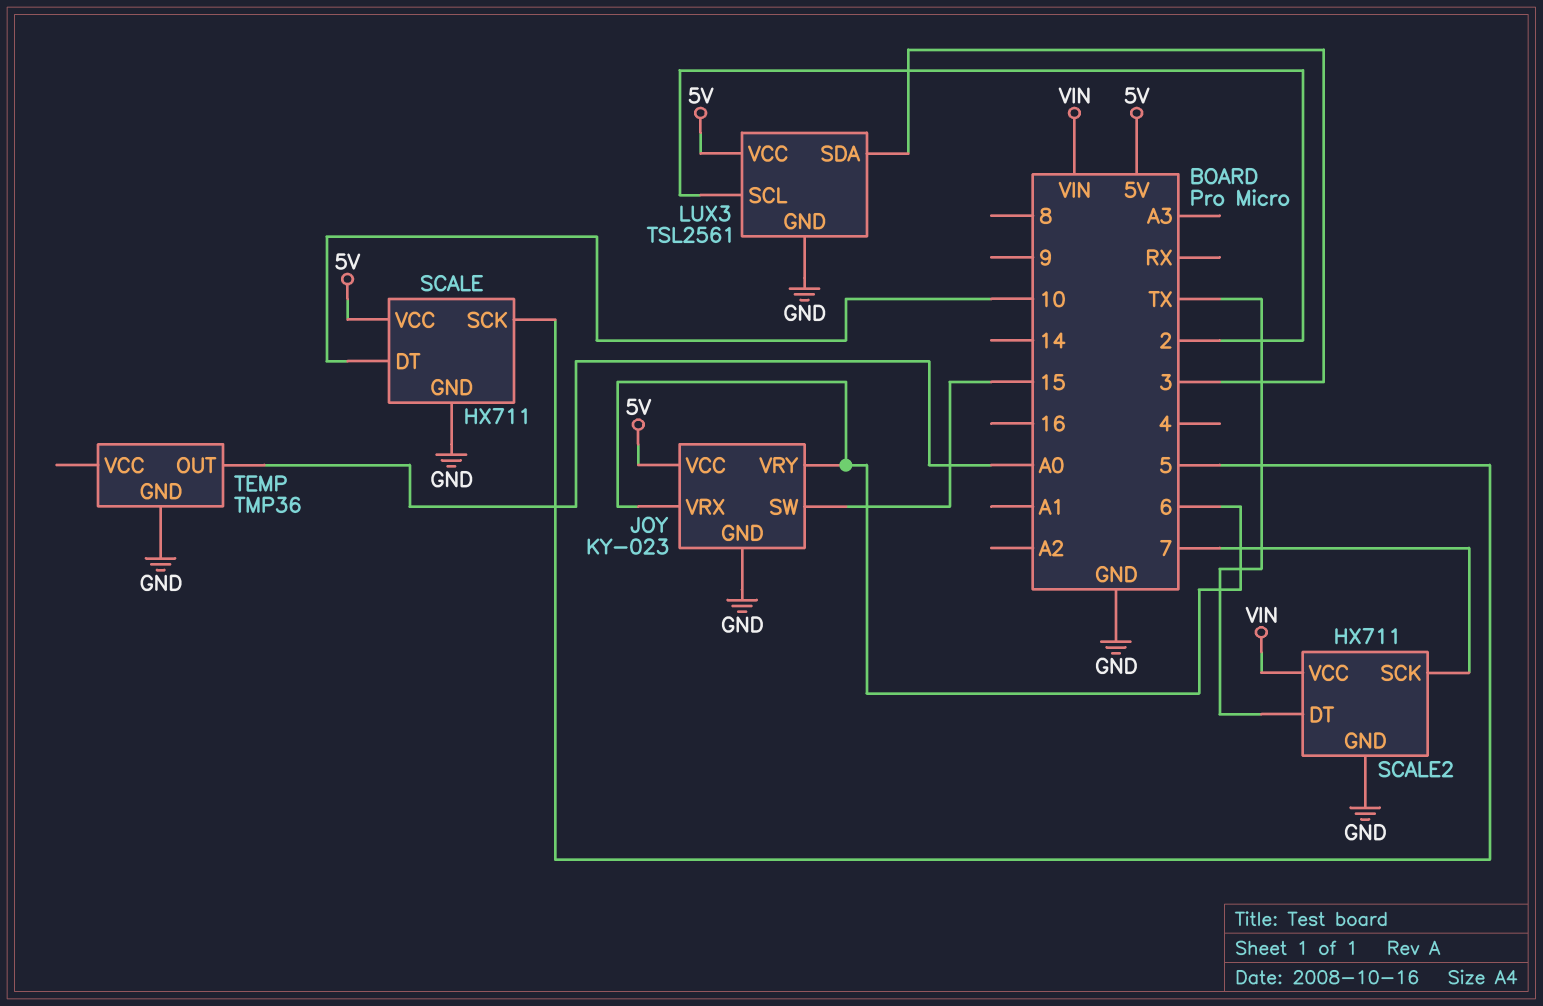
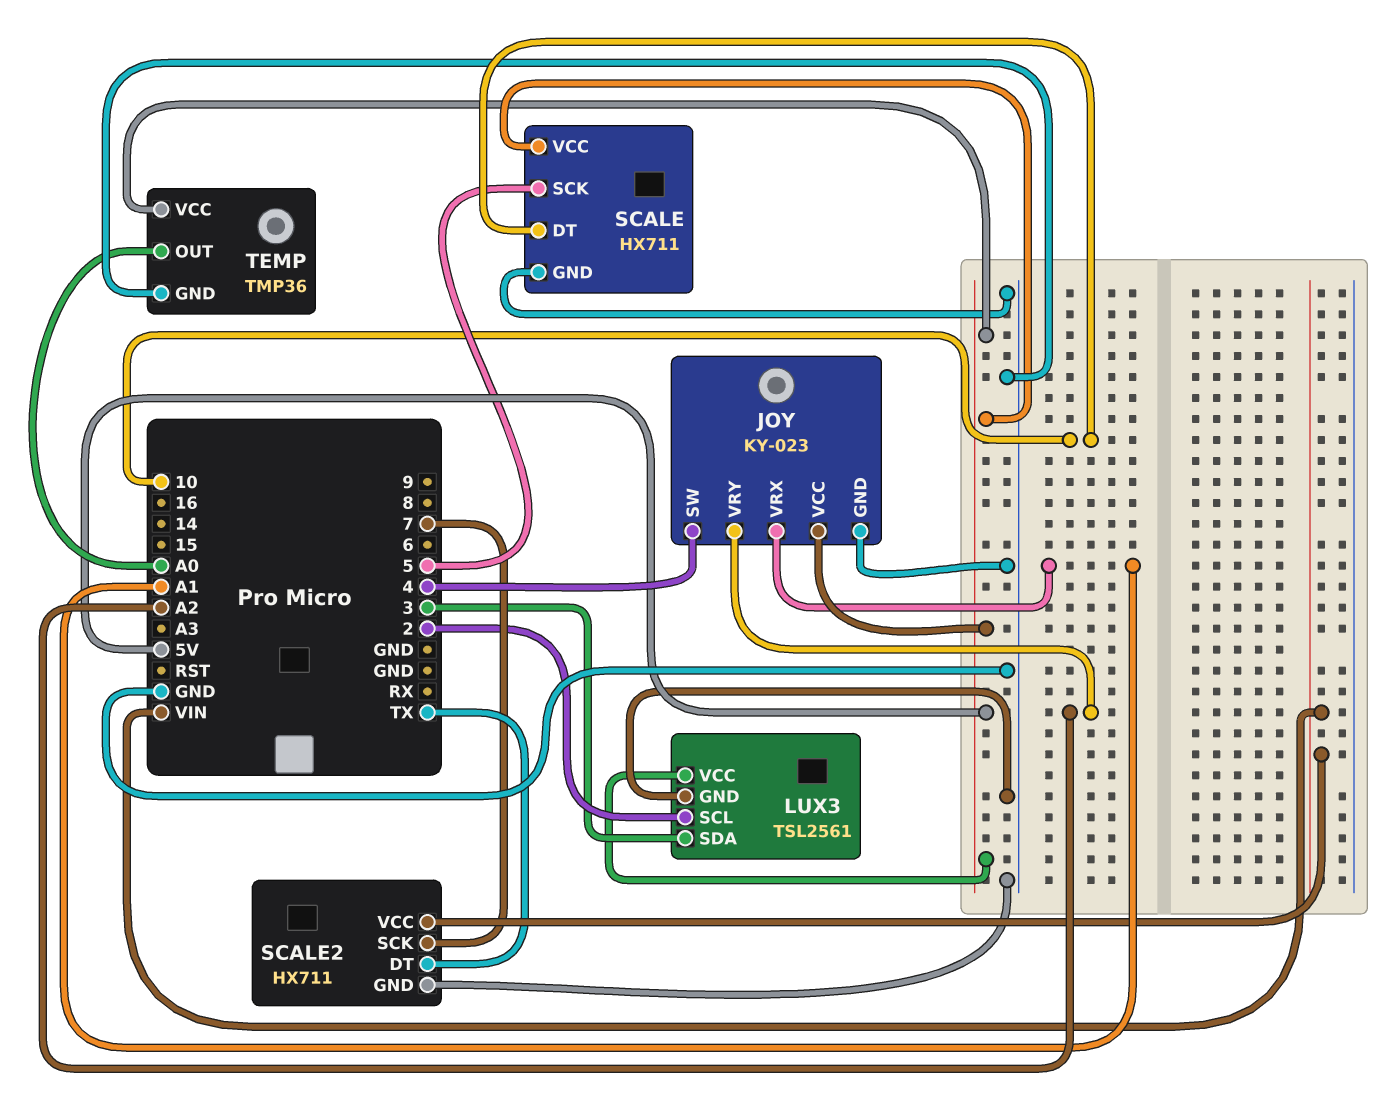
JOY pin SW: 15 -> 4
JOY pin VRX: 6 -> A1
JOY pin VRY: 6 -> A2
TEMP pin VCC: none -> 5V

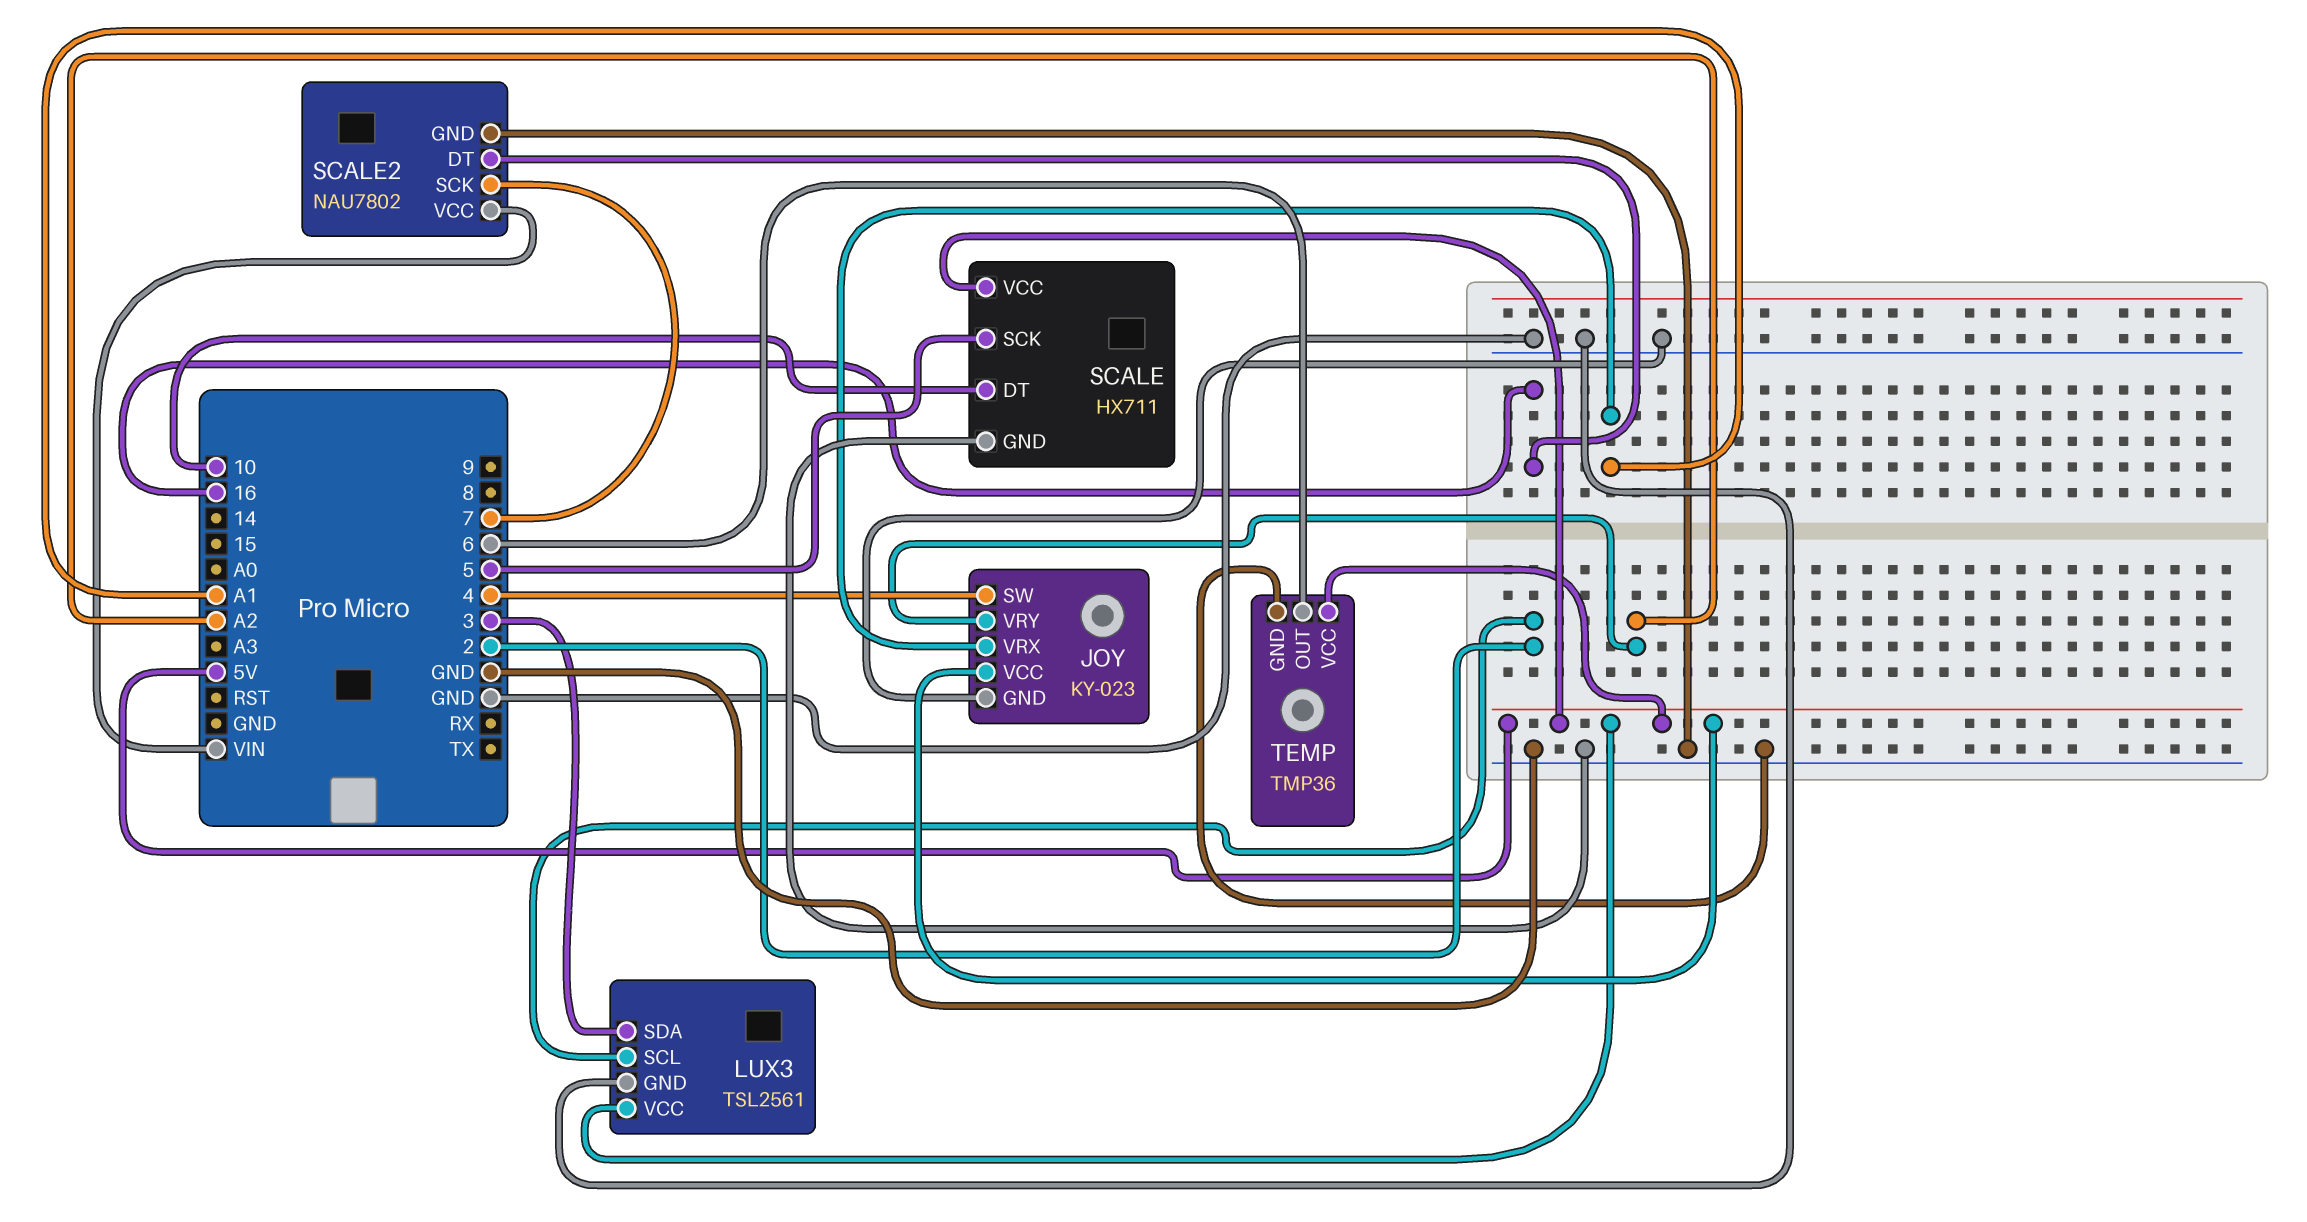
SCALE2: HX711 -> NAU7802
SCALE2 pin DT: TX -> 16
TEMP pin OUT: A0 -> 6

